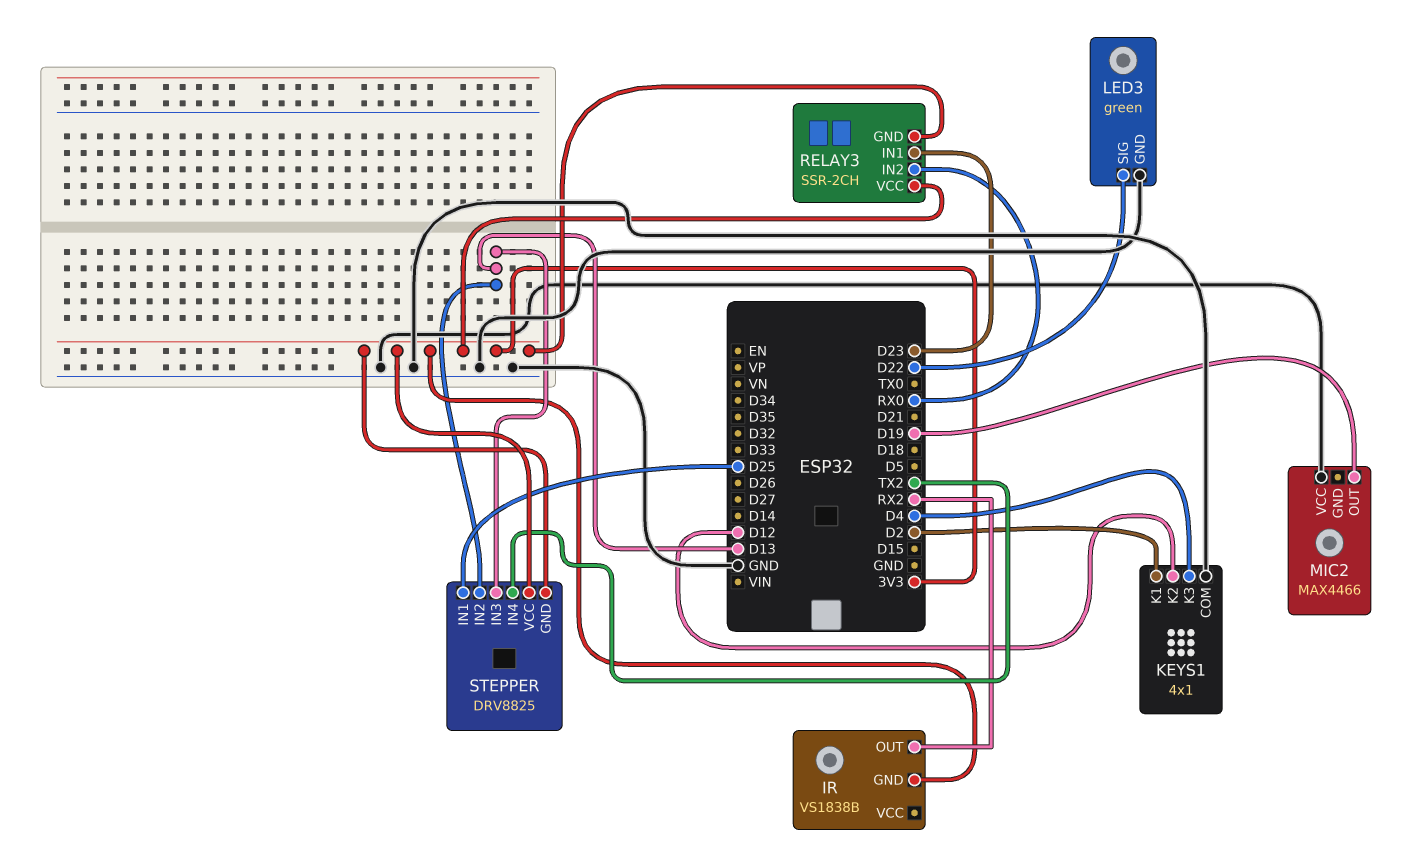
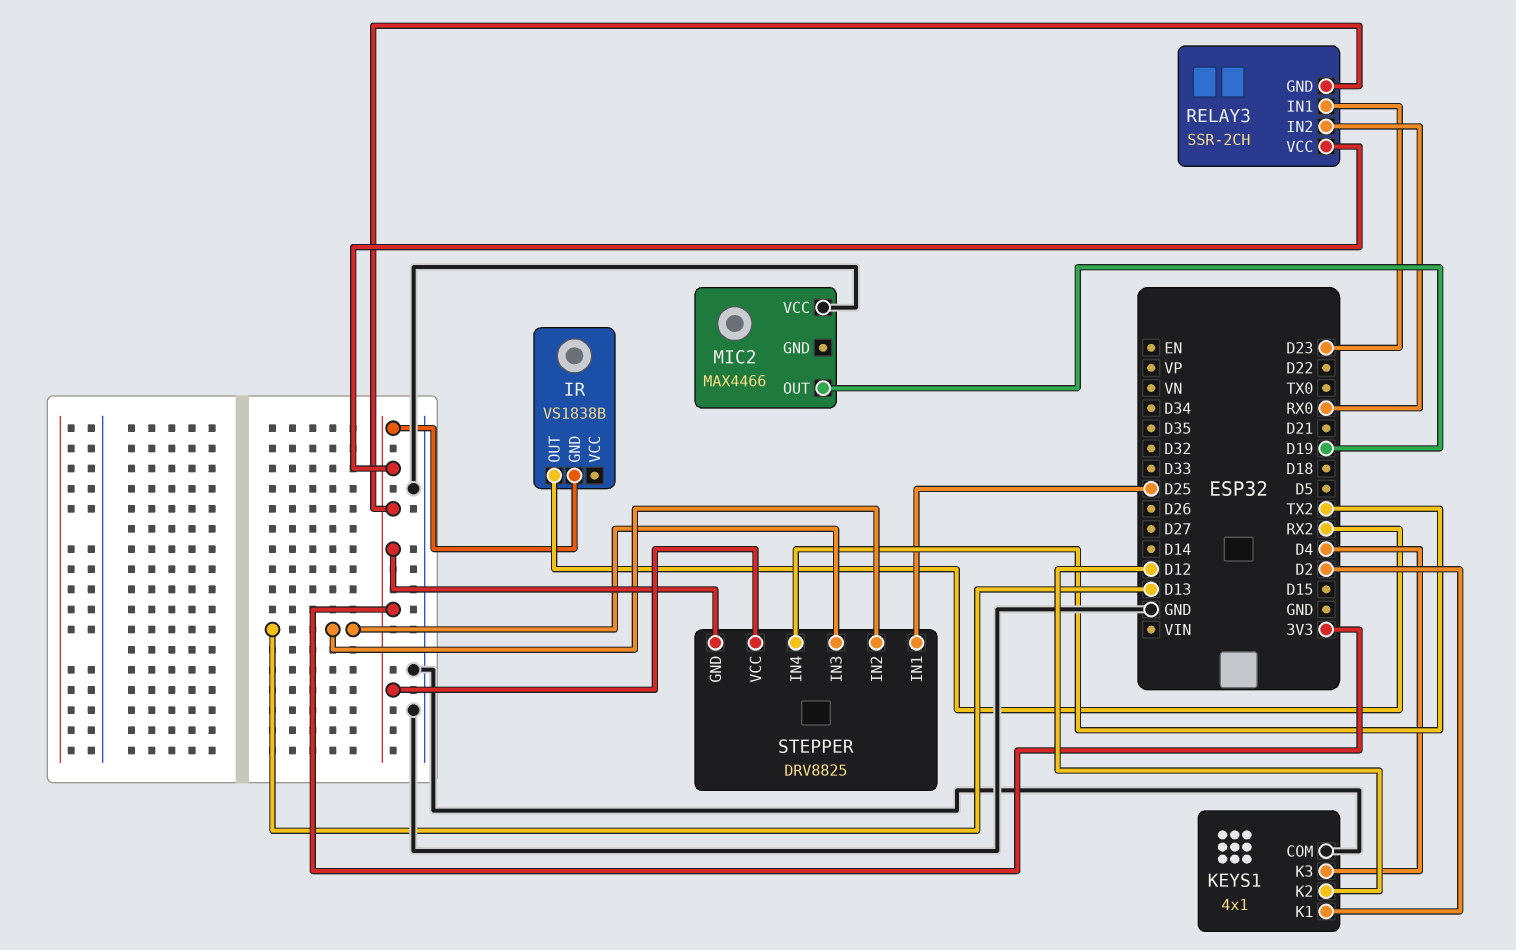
LED3: green -> none
LED3 pin GND: GND -> none
LED3 pin SIG: D22 -> none

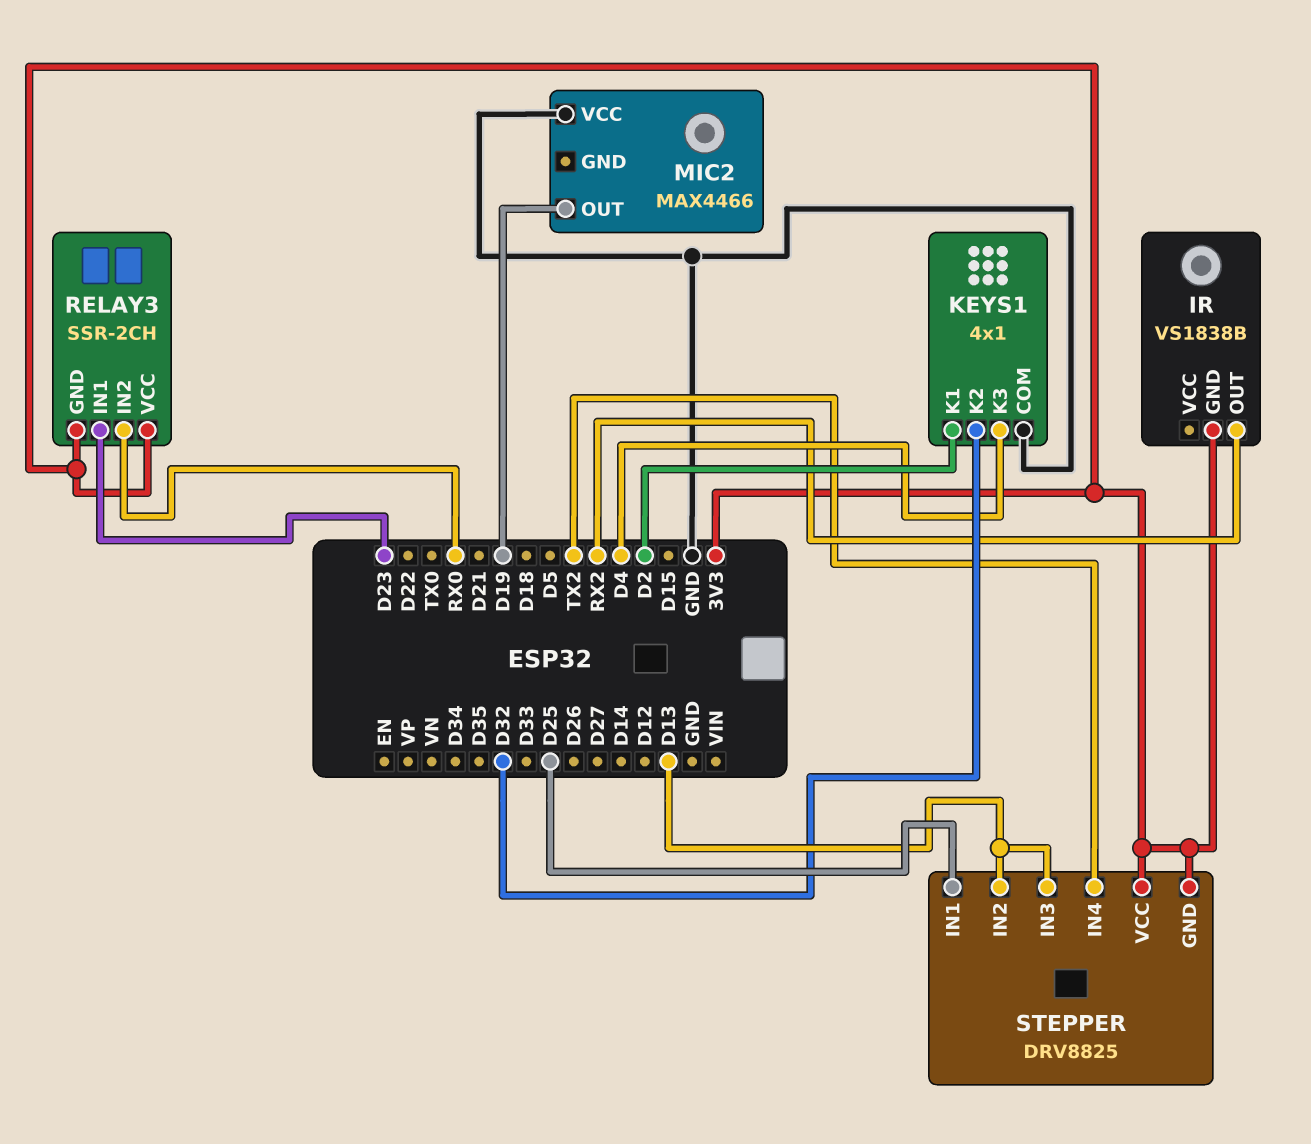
KEYS1 pin K2: D12 -> D32

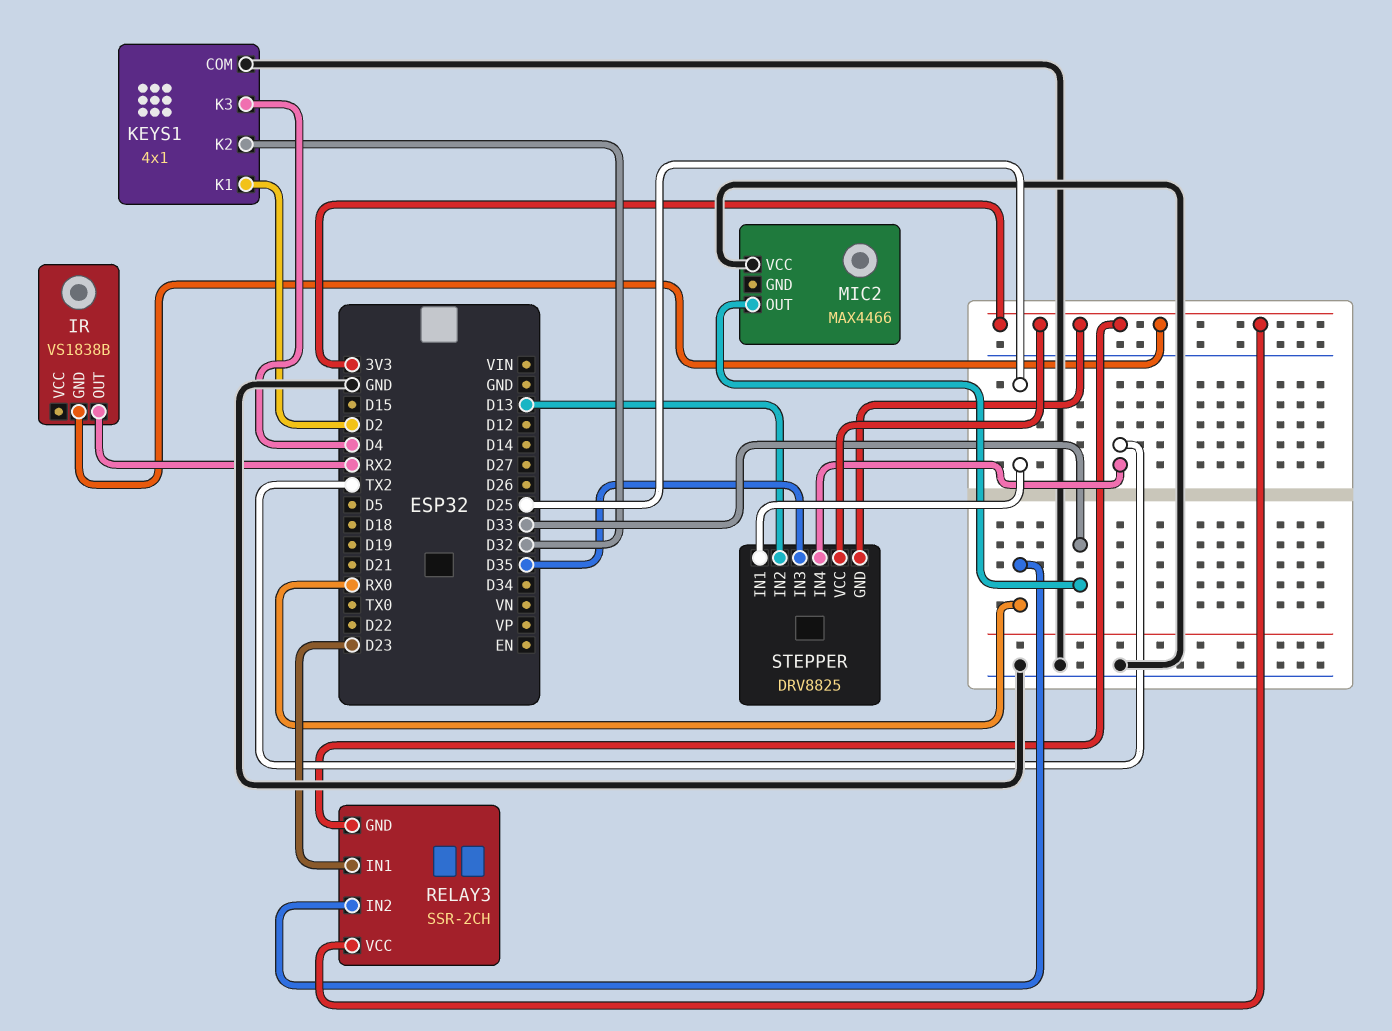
MIC2 pin OUT: D19 -> D33
STEPPER pin IN3: D13 -> D35

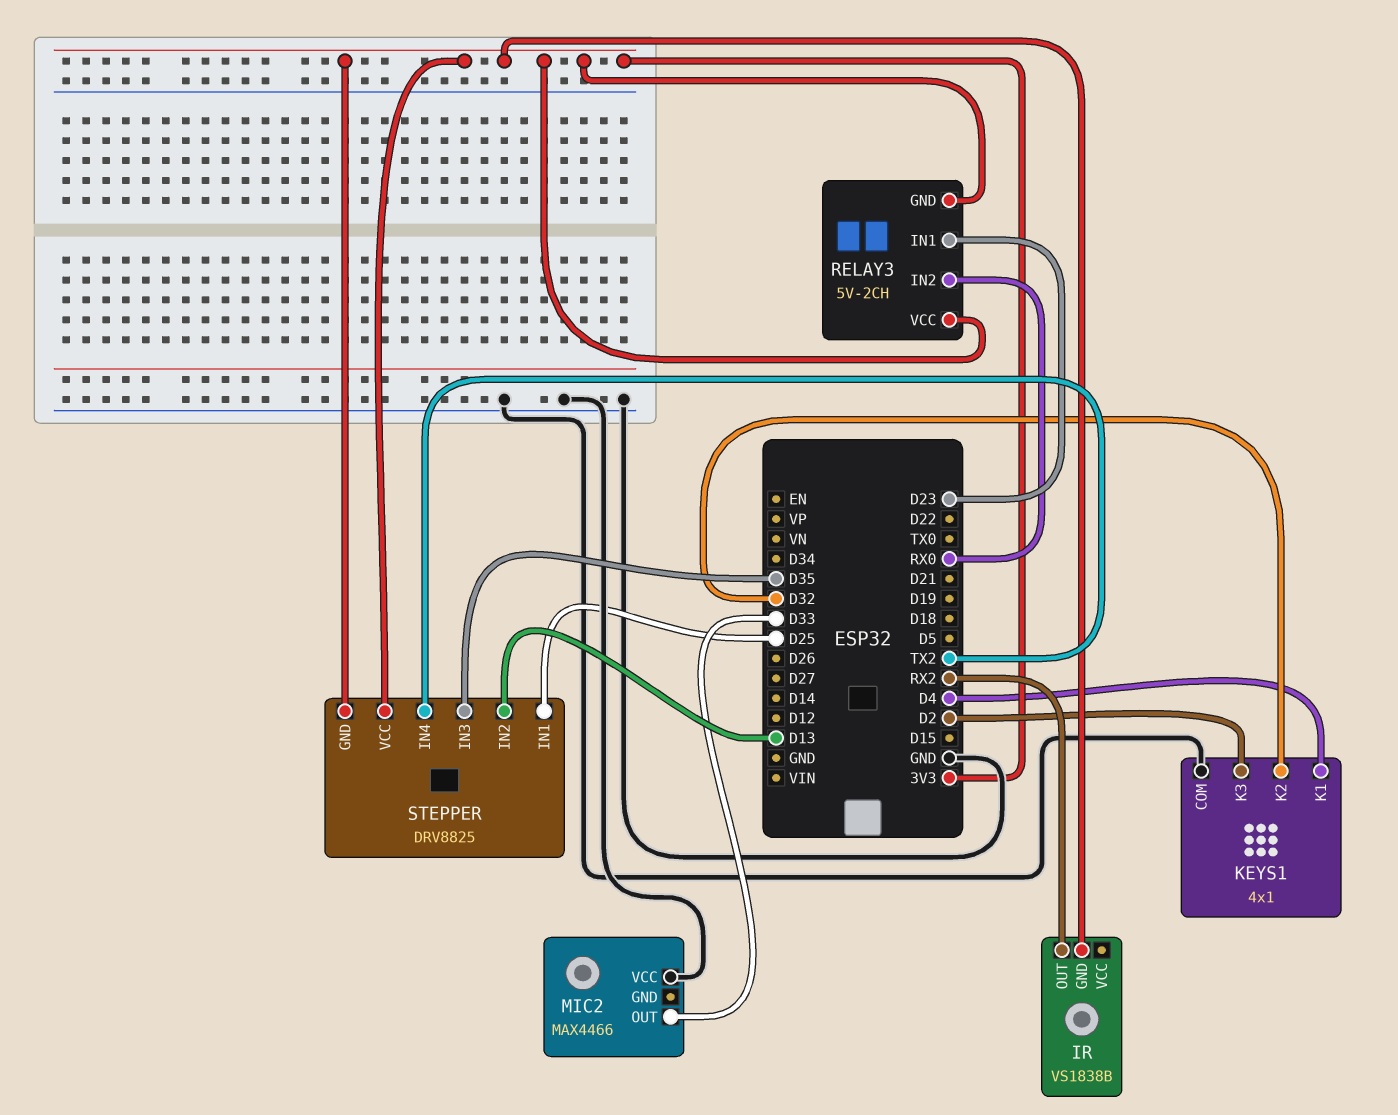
KEYS1 pin K1: D2 -> D4
KEYS1 pin K3: D4 -> D2
RELAY3: SSR-2CH -> 5V-2CH

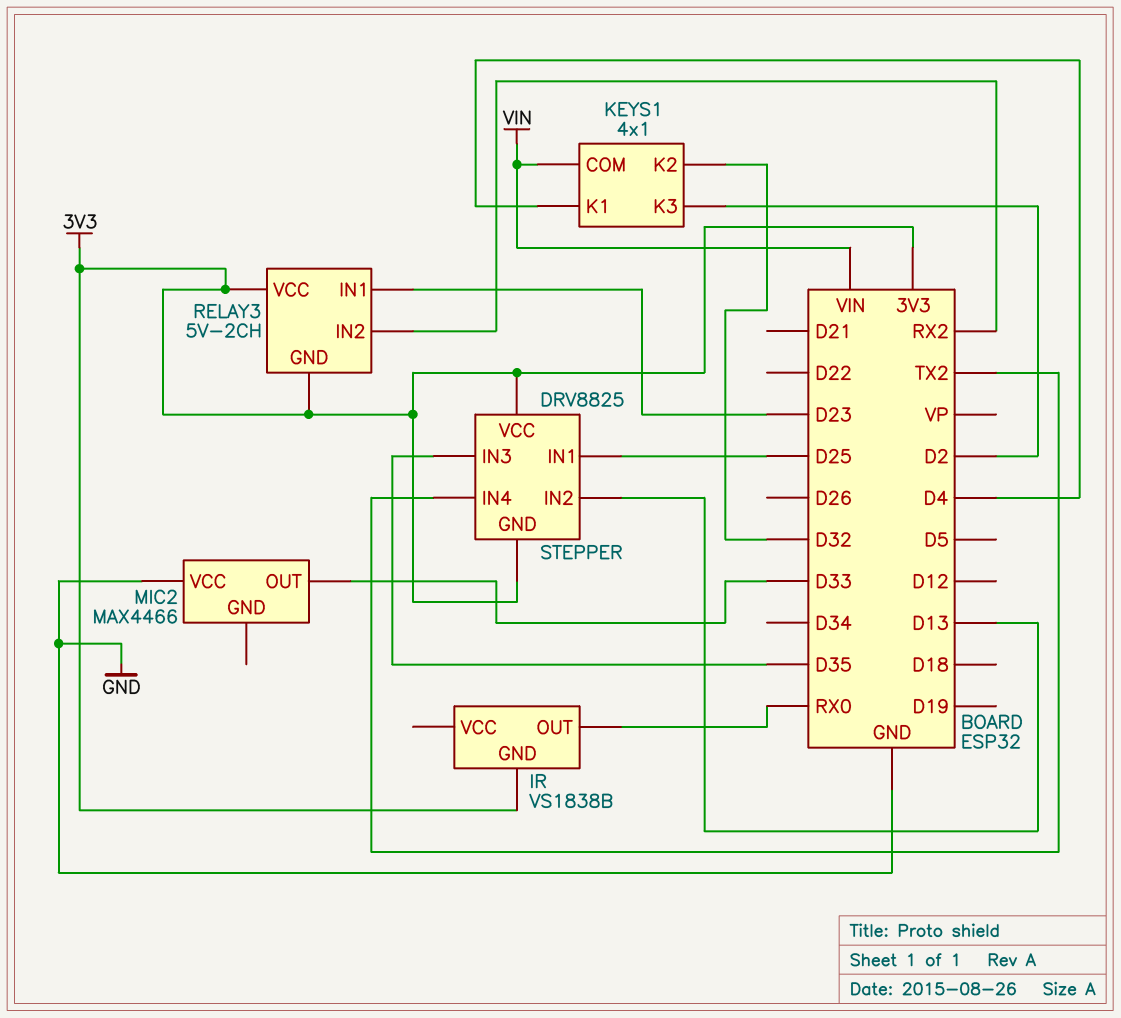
IR pin OUT: RX2 -> RX0
KEYS1 pin COM: GND -> VIN
RELAY3 pin IN2: RX0 -> RX2

